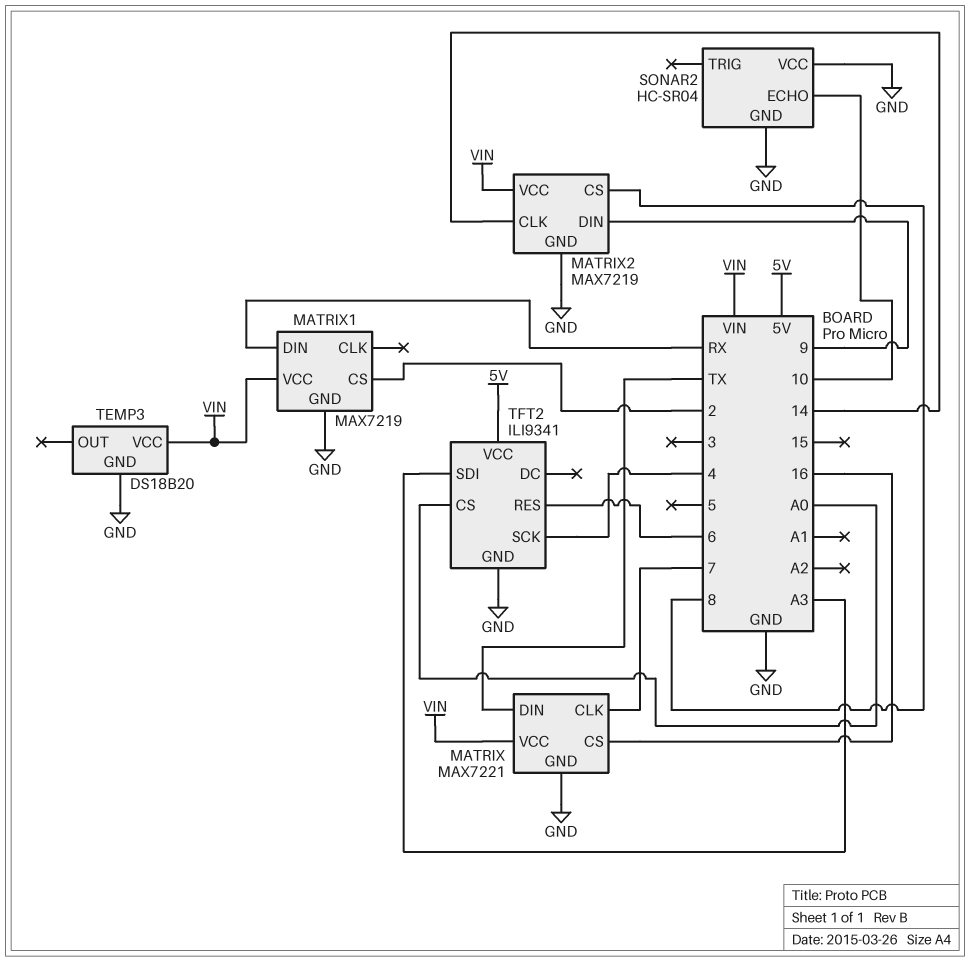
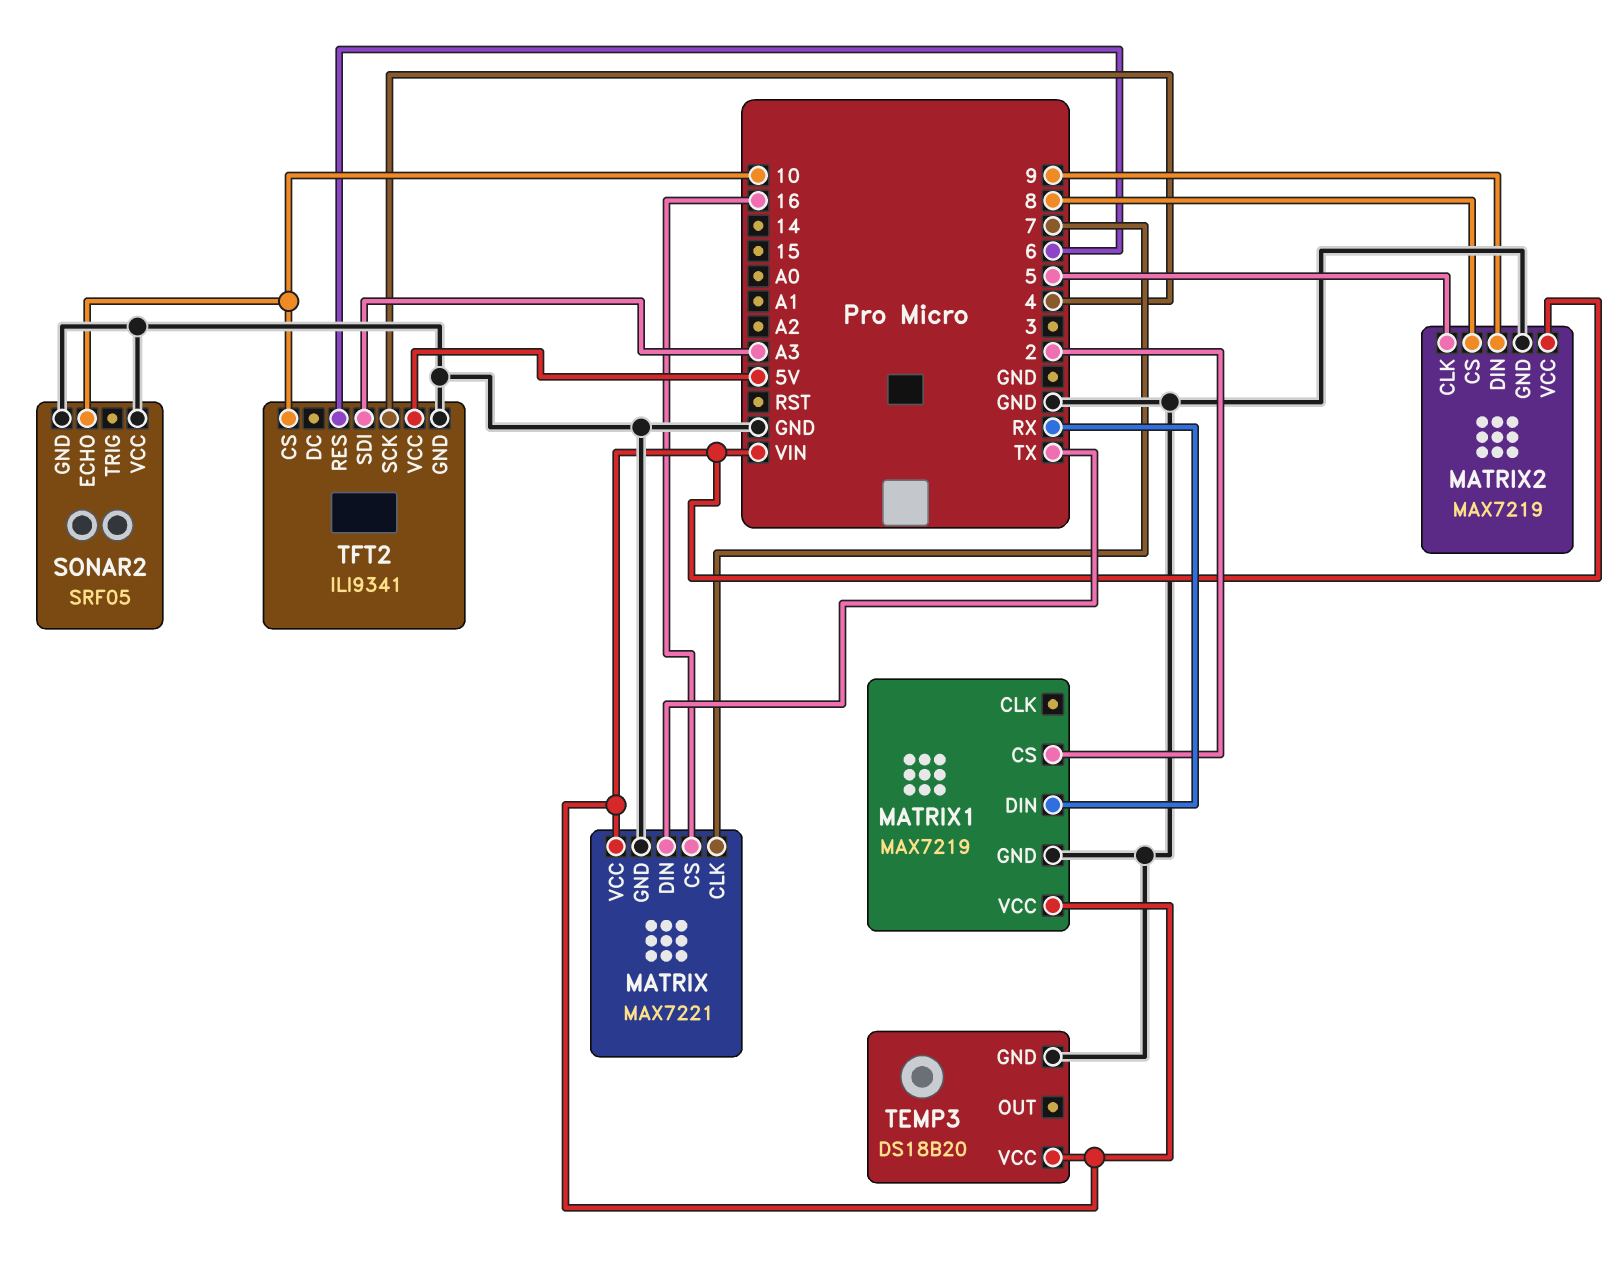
MATRIX2 pin CLK: 14 -> 5
SONAR2: HC-SR04 -> SRF05
TFT2 pin CS: A0 -> 10

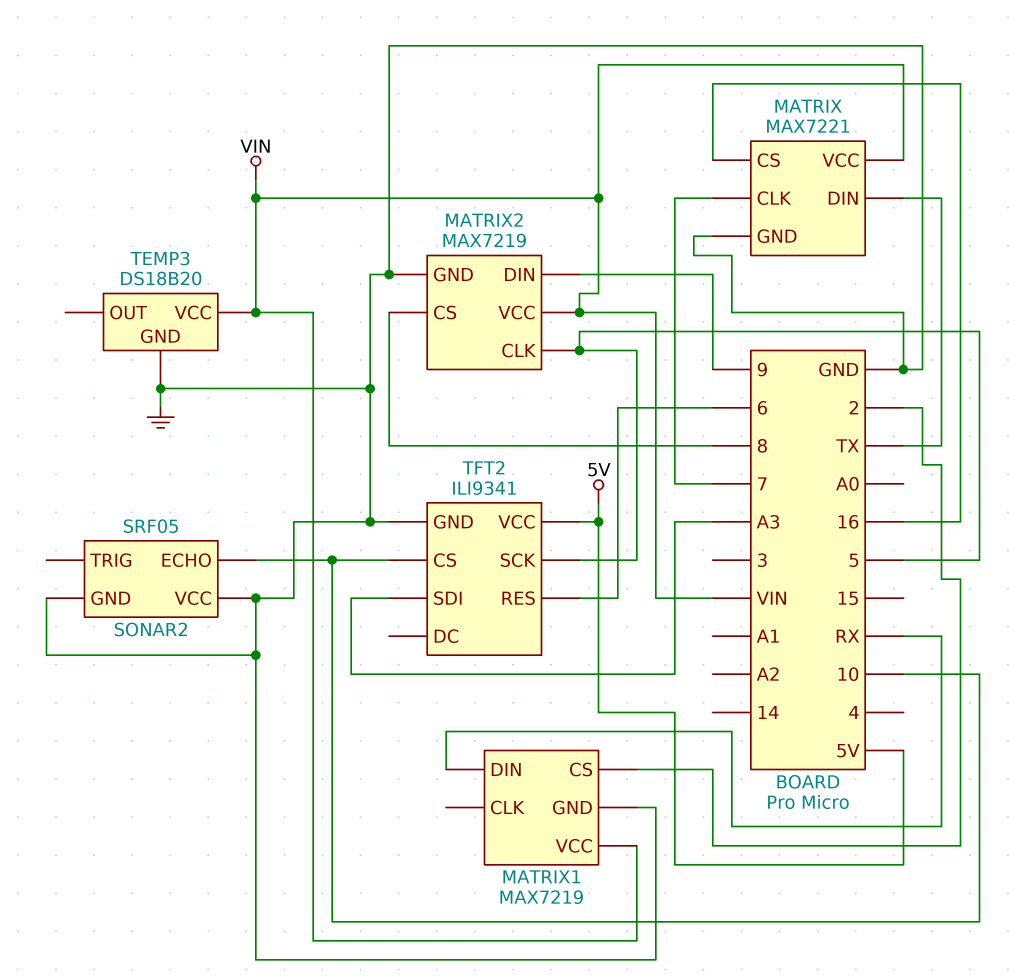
TFT2 pin SCK: 4 -> 5

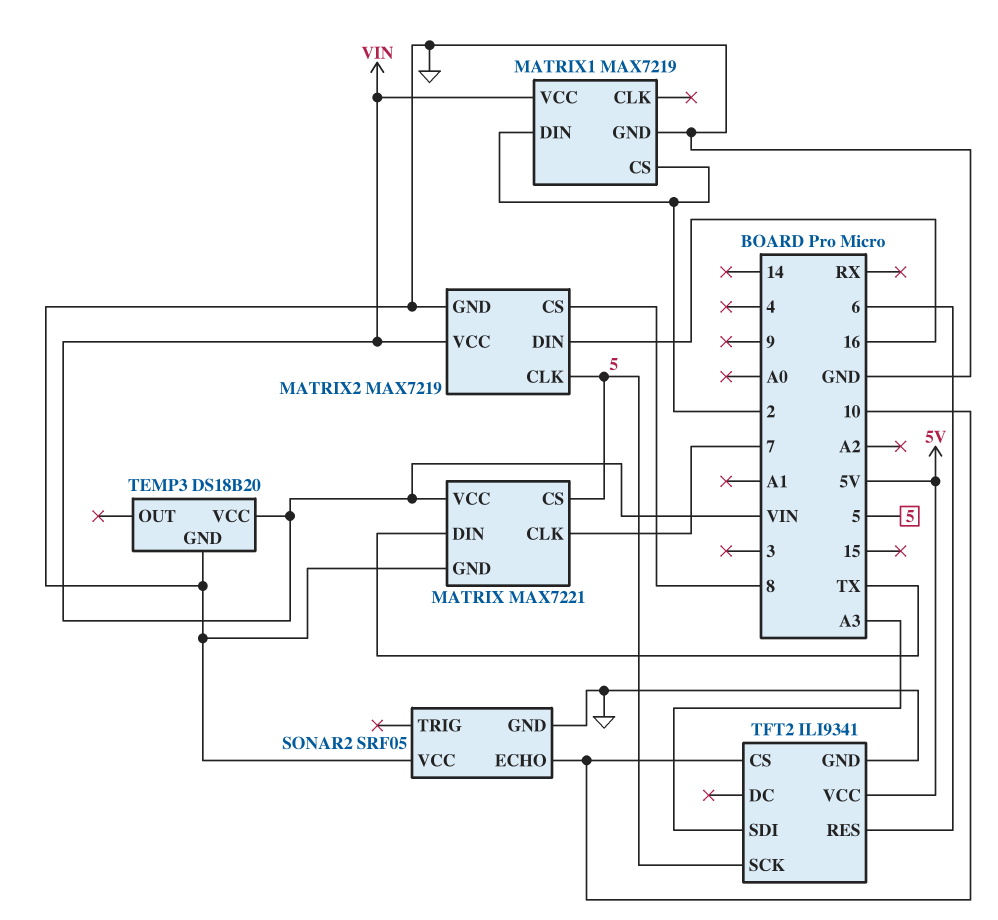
MATRIX pin CS: 16 -> 5
MATRIX1 pin DIN: RX -> 2
MATRIX2 pin DIN: 9 -> 16

